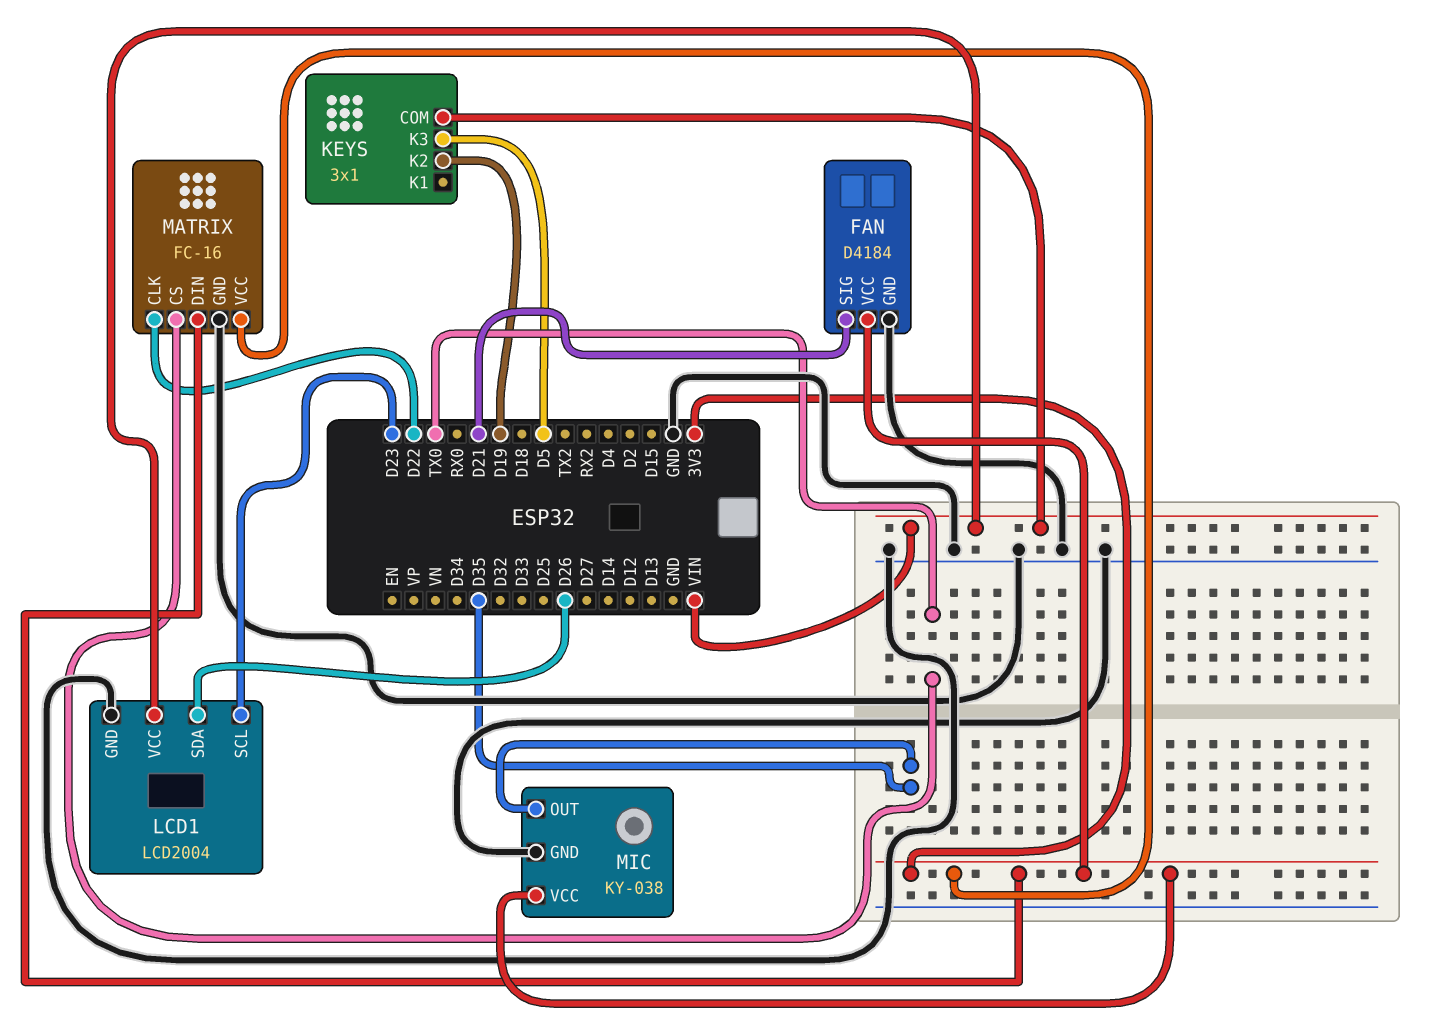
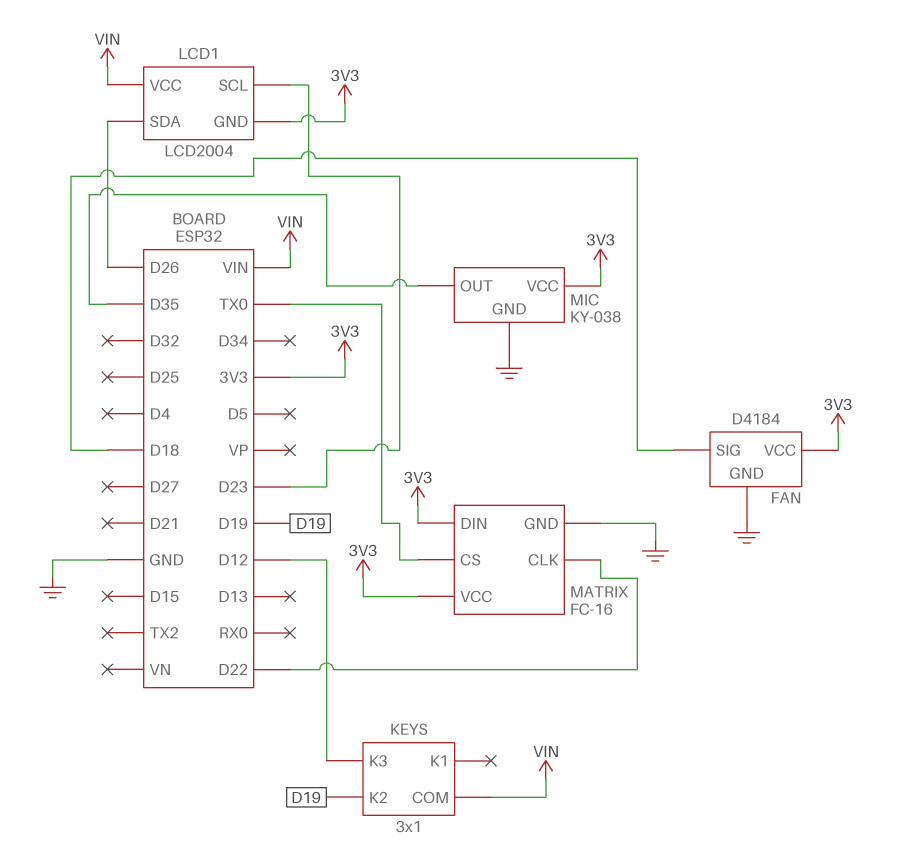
FAN pin SIG: D21 -> D18
KEYS pin K3: D5 -> D12
LCD1 pin GND: GND -> 3V3

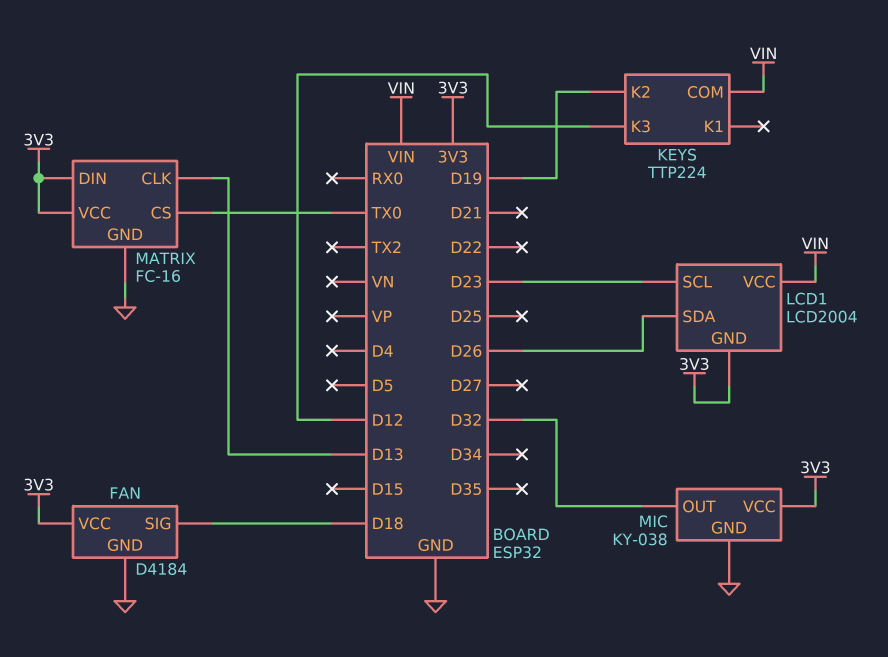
KEYS: 3x1 -> TTP224
MATRIX pin CLK: D22 -> D13
MIC pin OUT: D35 -> D32

